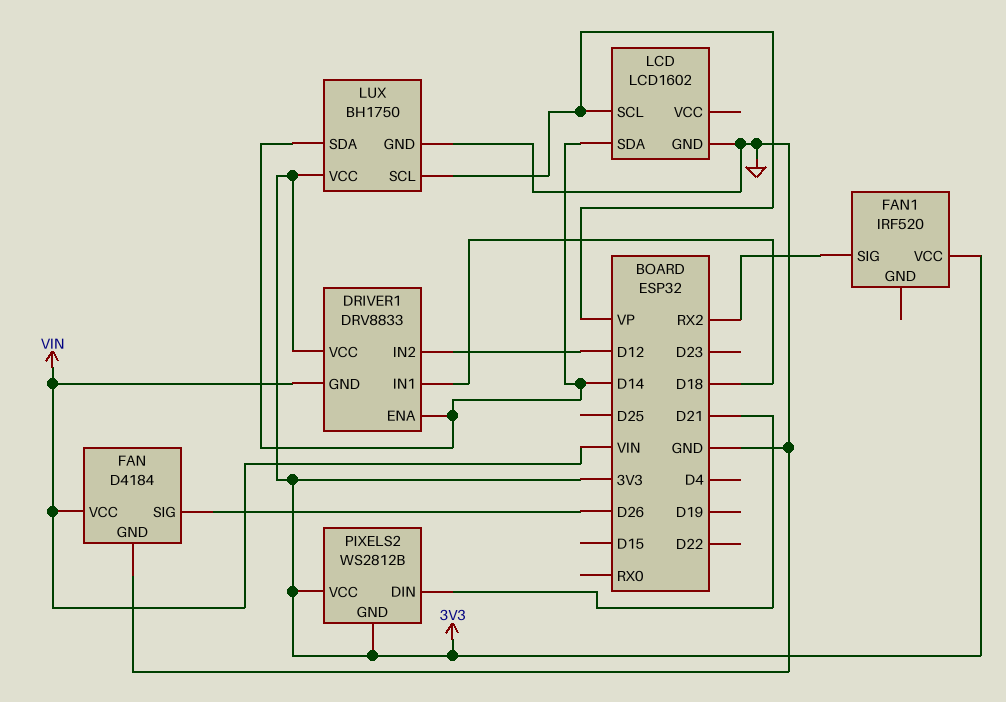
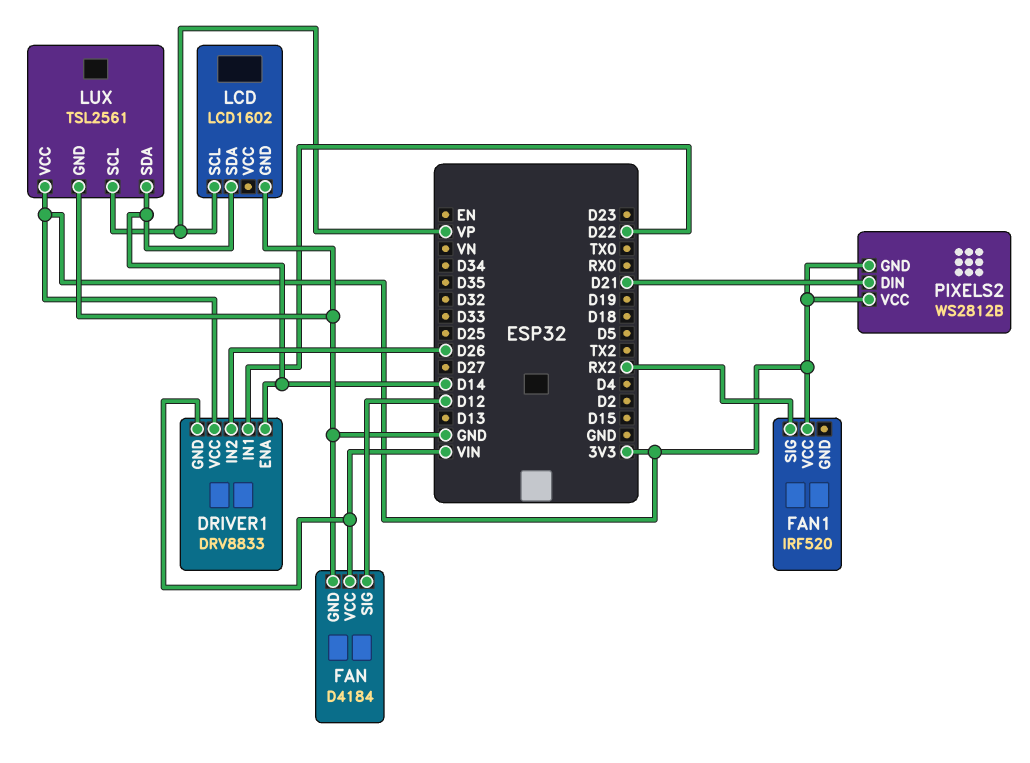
DRIVER1 pin IN1: D18 -> D22
DRIVER1 pin IN2: D12 -> D26
FAN pin SIG: D26 -> D12
LUX: BH1750 -> TSL2561

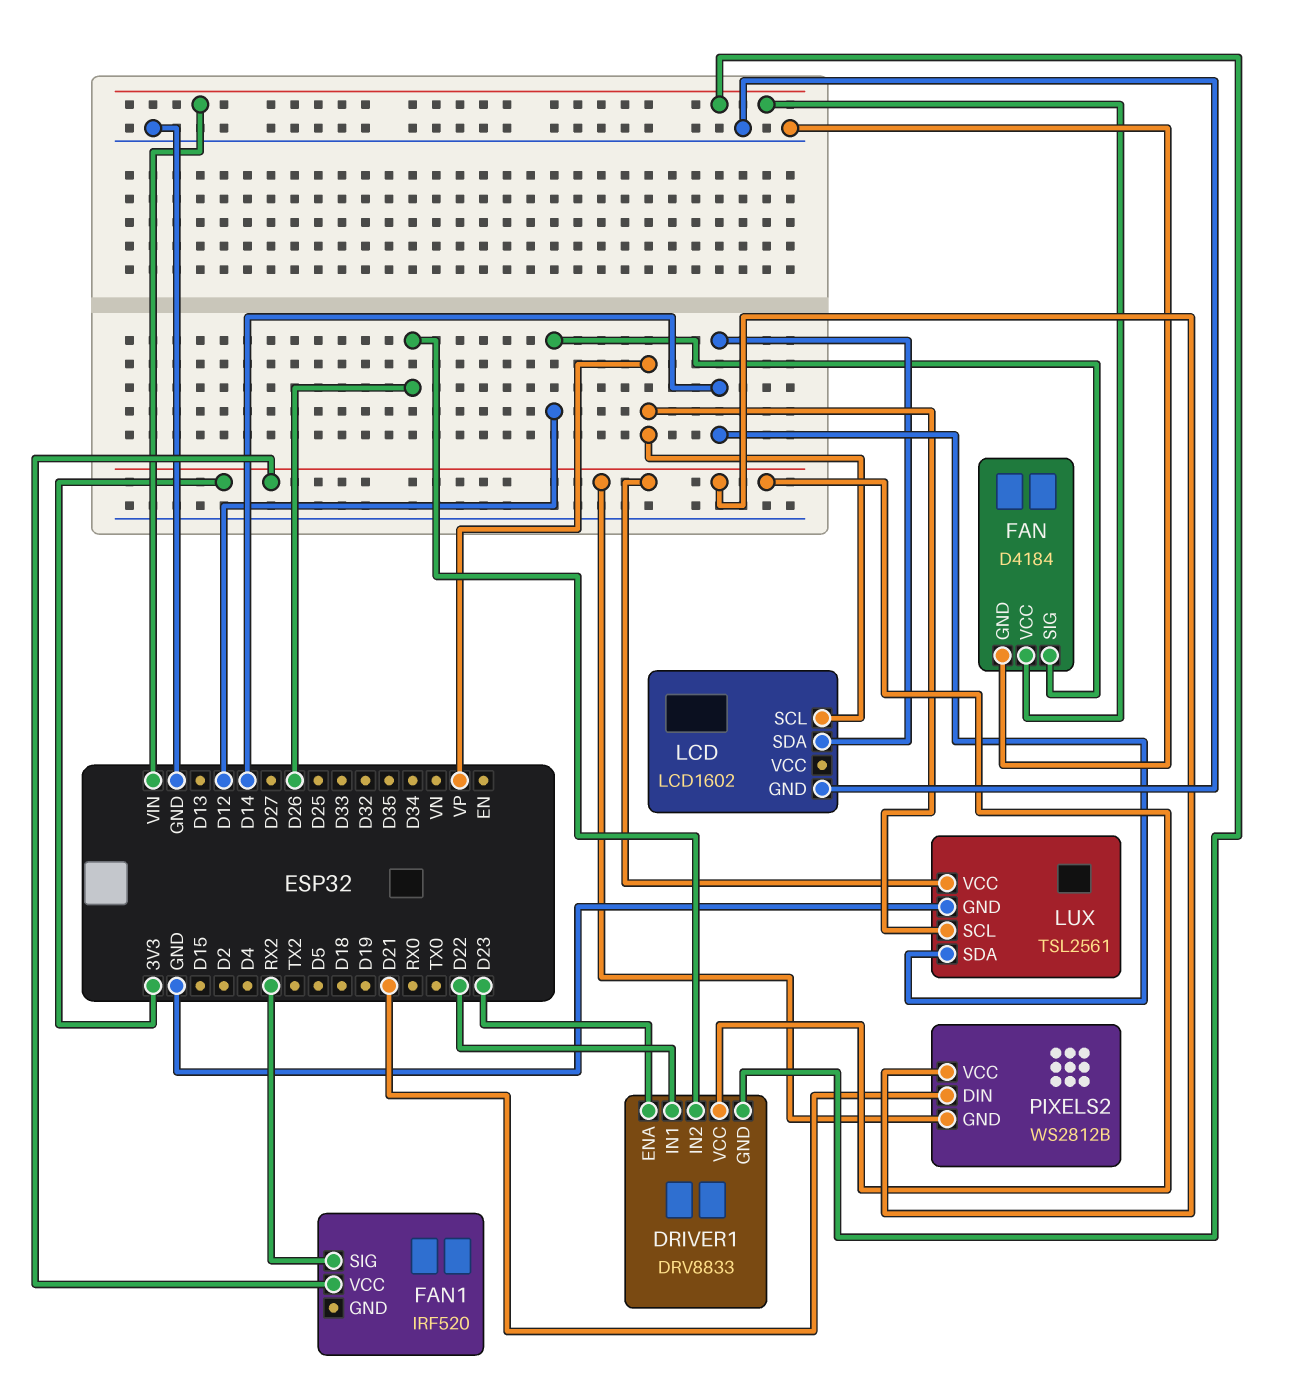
DRIVER1 pin ENA: D14 -> D23

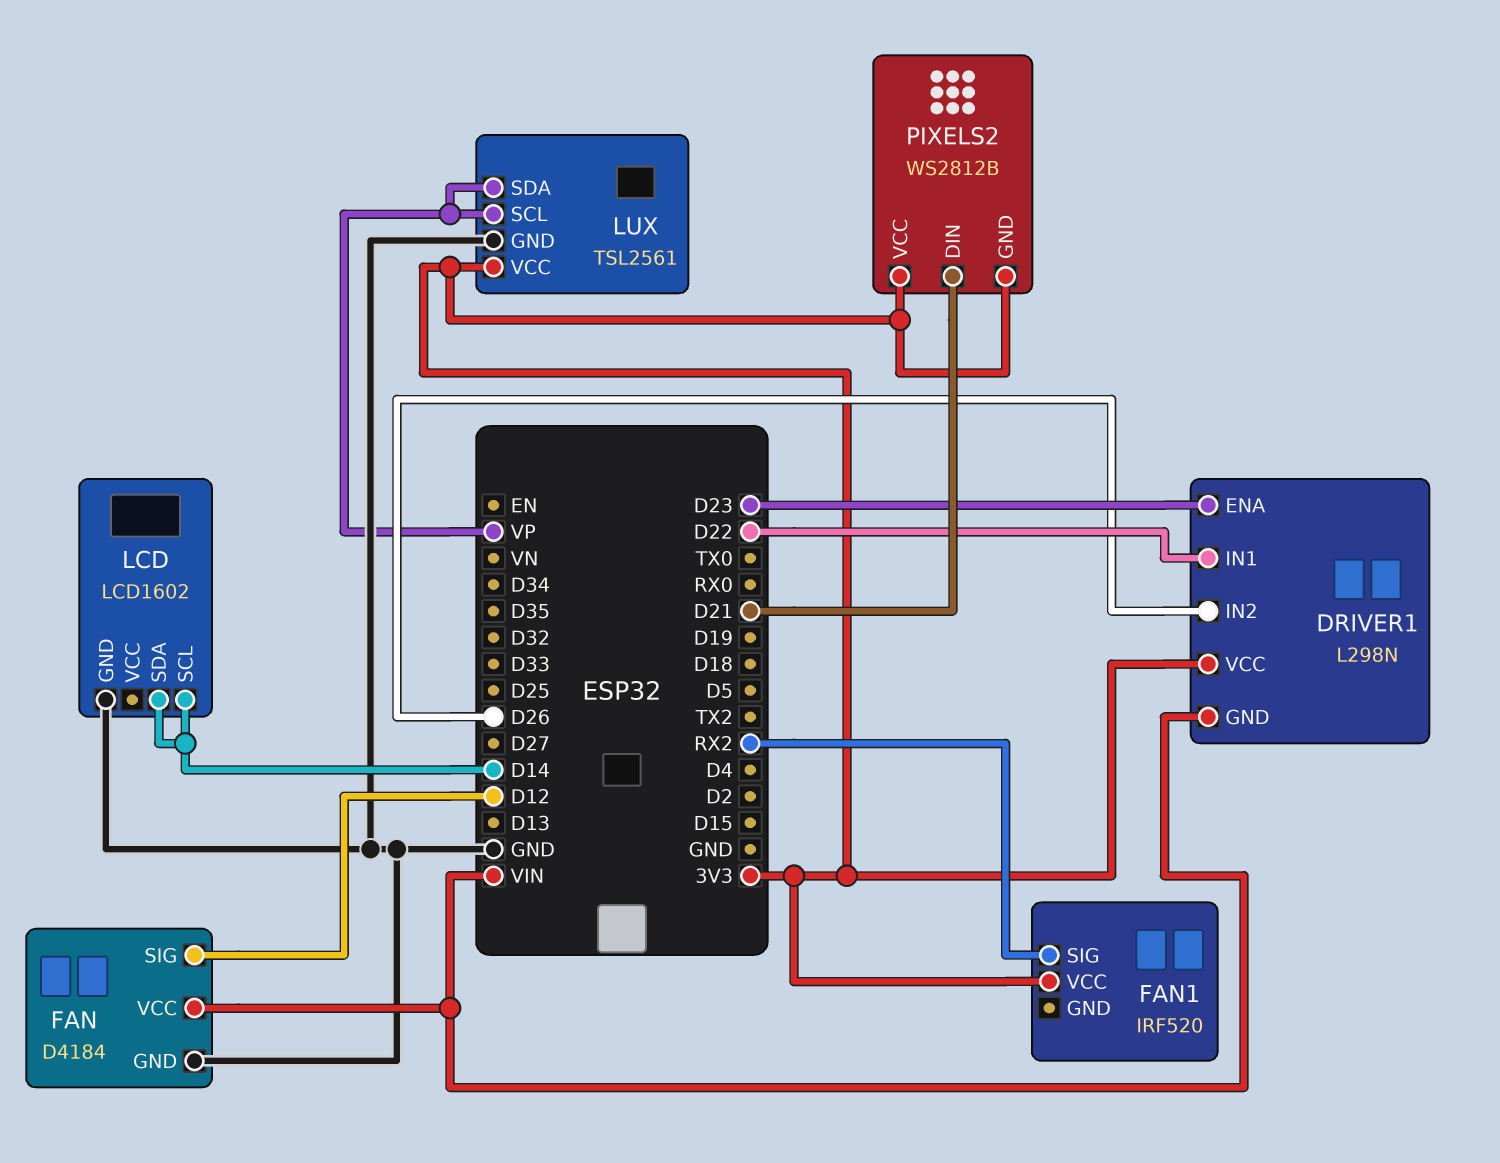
DRIVER1: DRV8833 -> L298N
LCD pin SCL: VP -> D14
LUX pin SDA: D14 -> VP

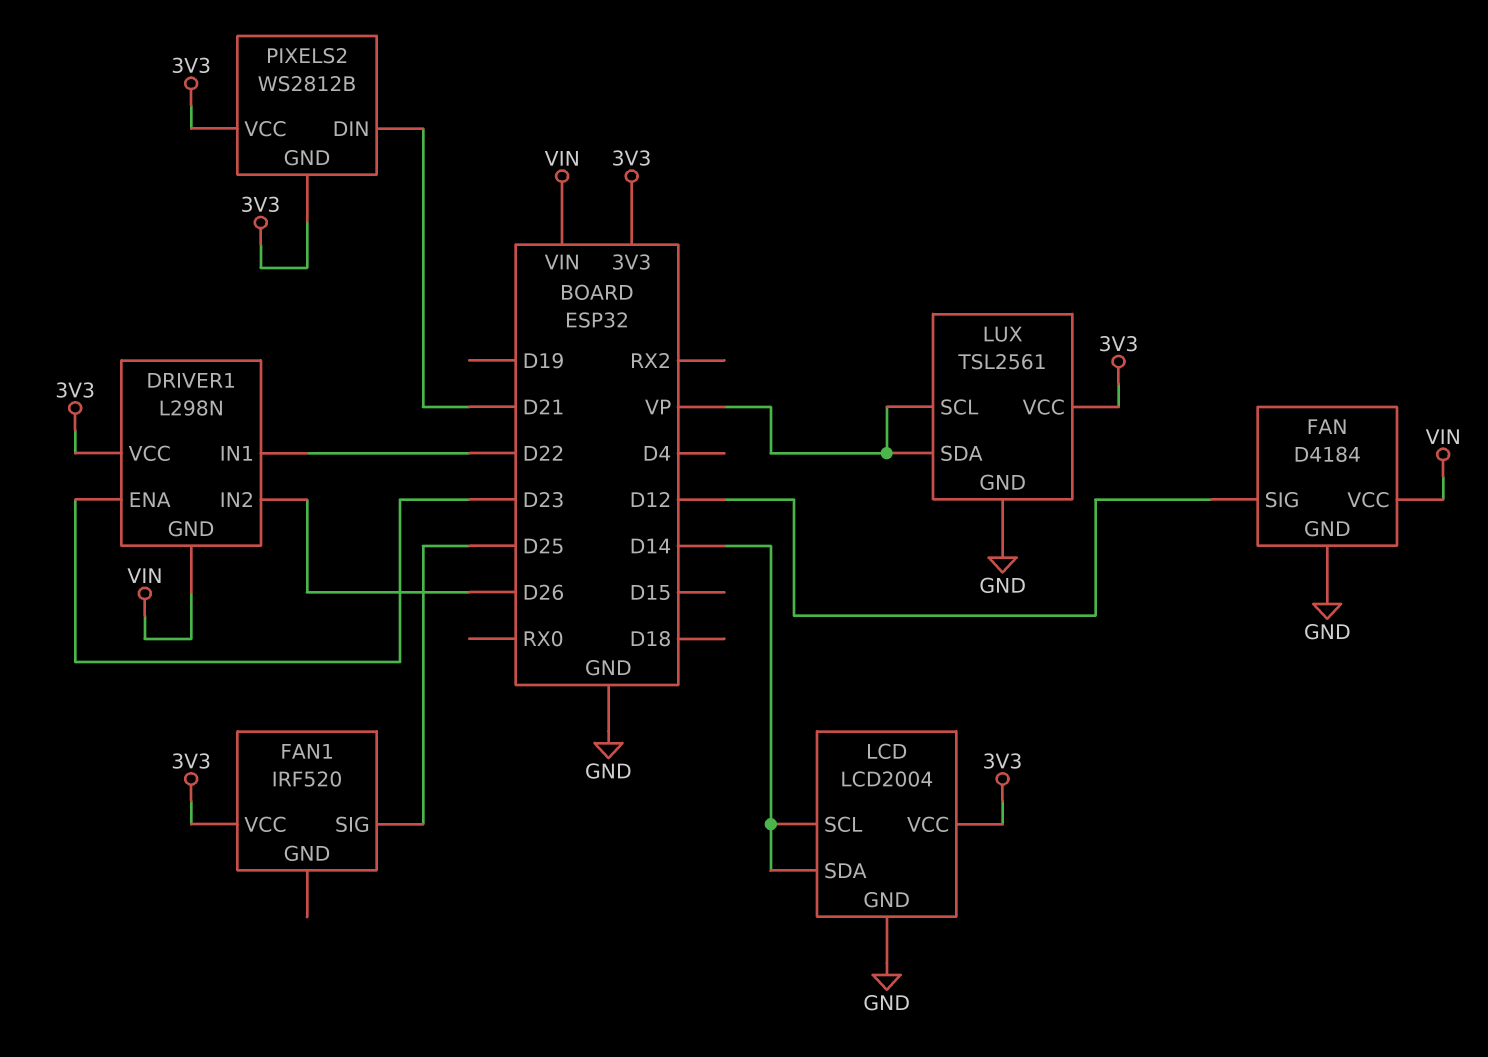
FAN1 pin SIG: RX2 -> D25
LCD: LCD1602 -> LCD2004
LCD pin VCC: none -> 3V3

